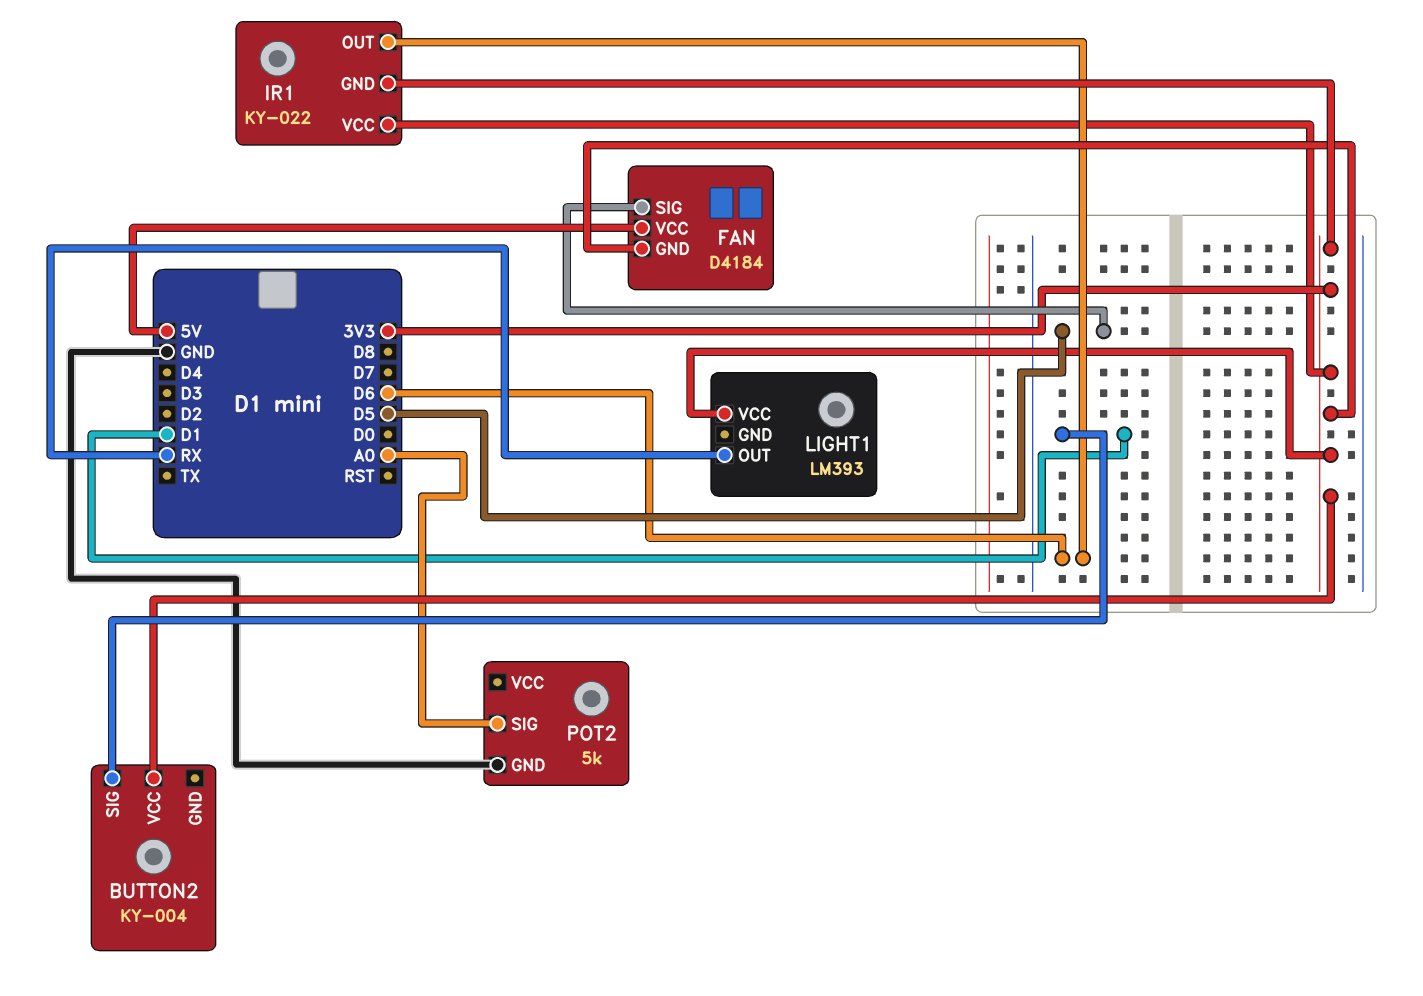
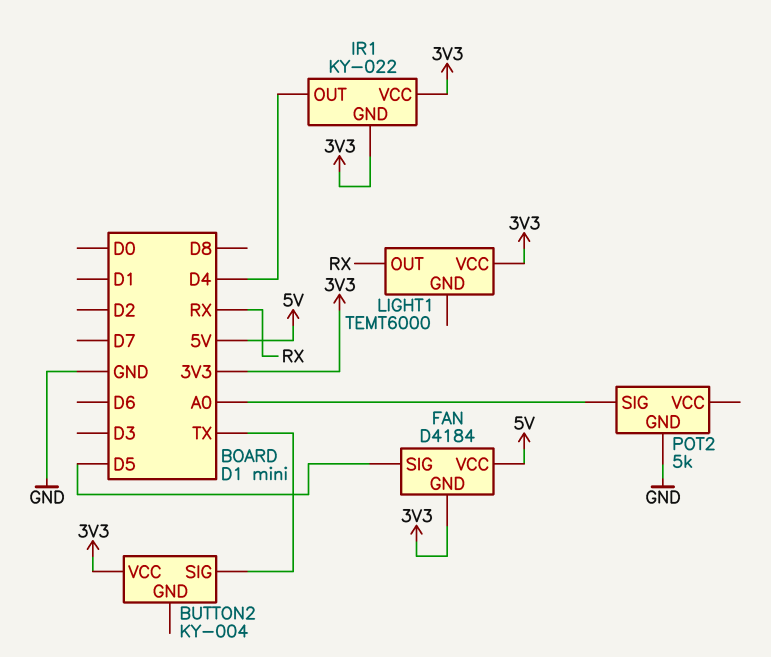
BUTTON2 pin SIG: D1 -> TX
IR1 pin OUT: D6 -> D4
LIGHT1: LM393 -> TEMT6000

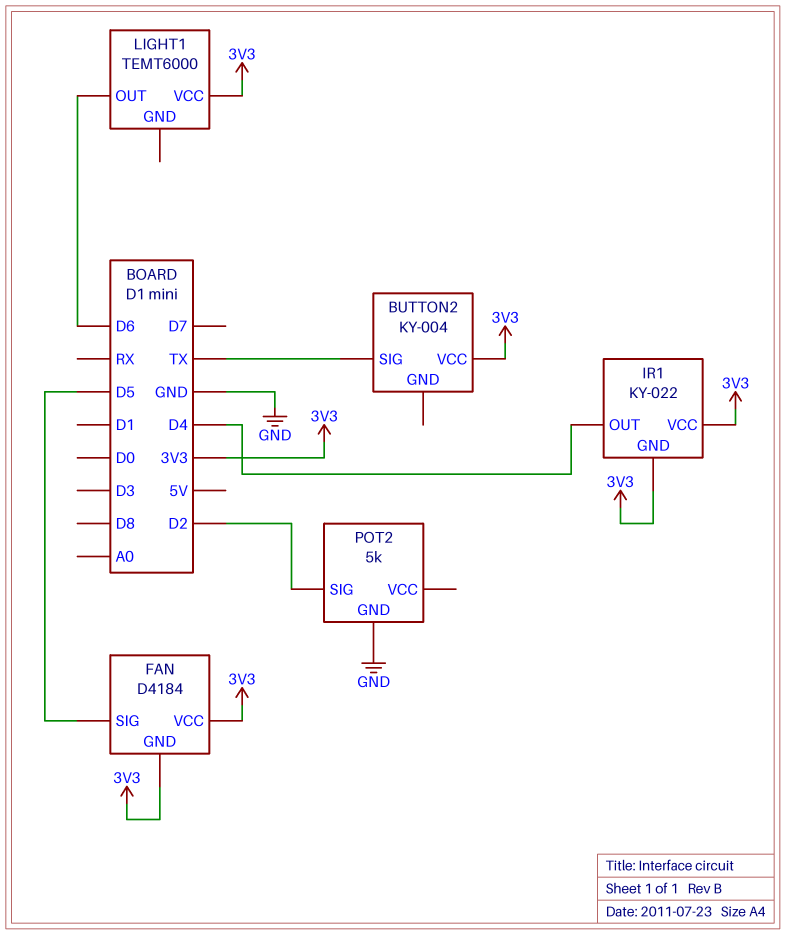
FAN pin VCC: 5V -> 3V3
LIGHT1 pin OUT: RX -> D6
POT2 pin SIG: A0 -> D2

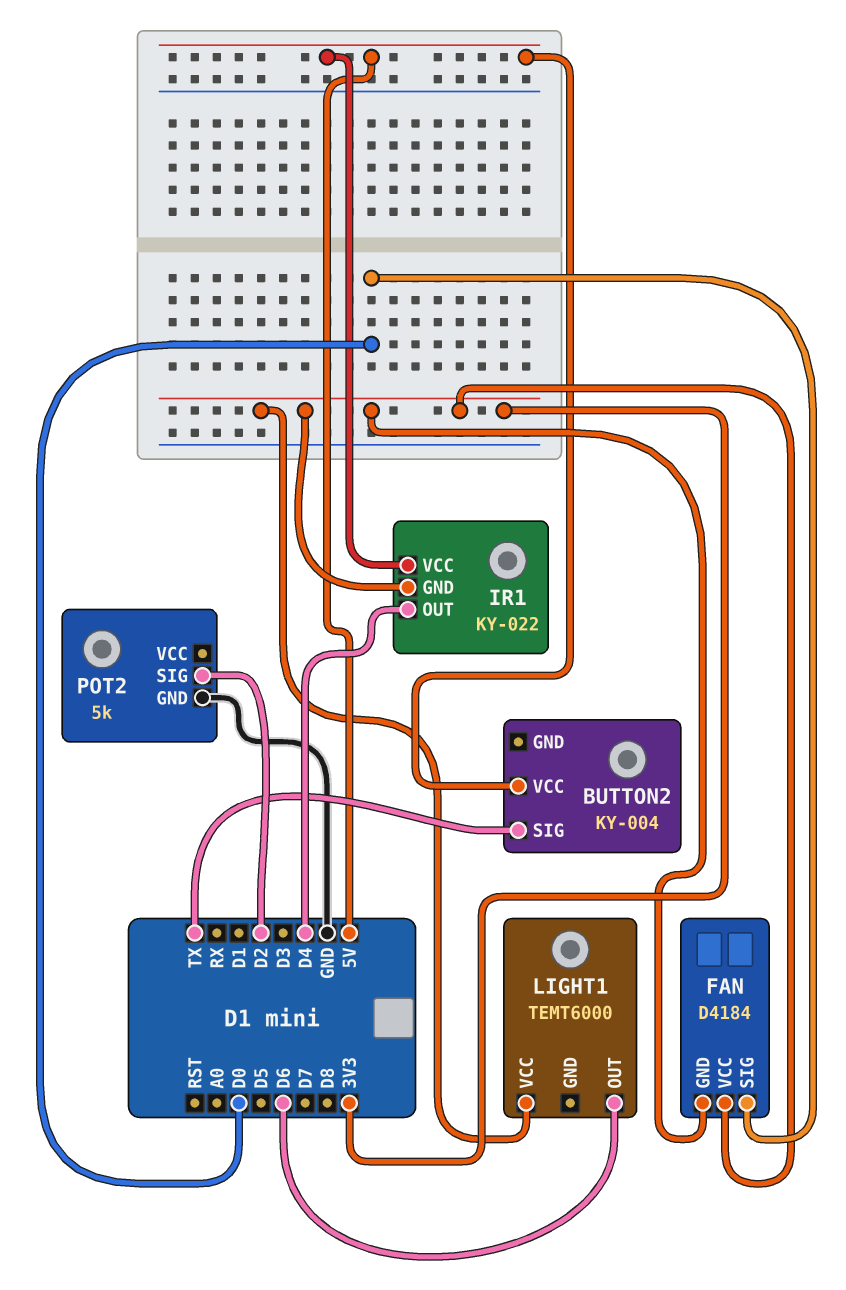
BUTTON2 pin VCC: 3V3 -> 5V
FAN pin SIG: D5 -> D0
IR1 pin VCC: 3V3 -> 5V

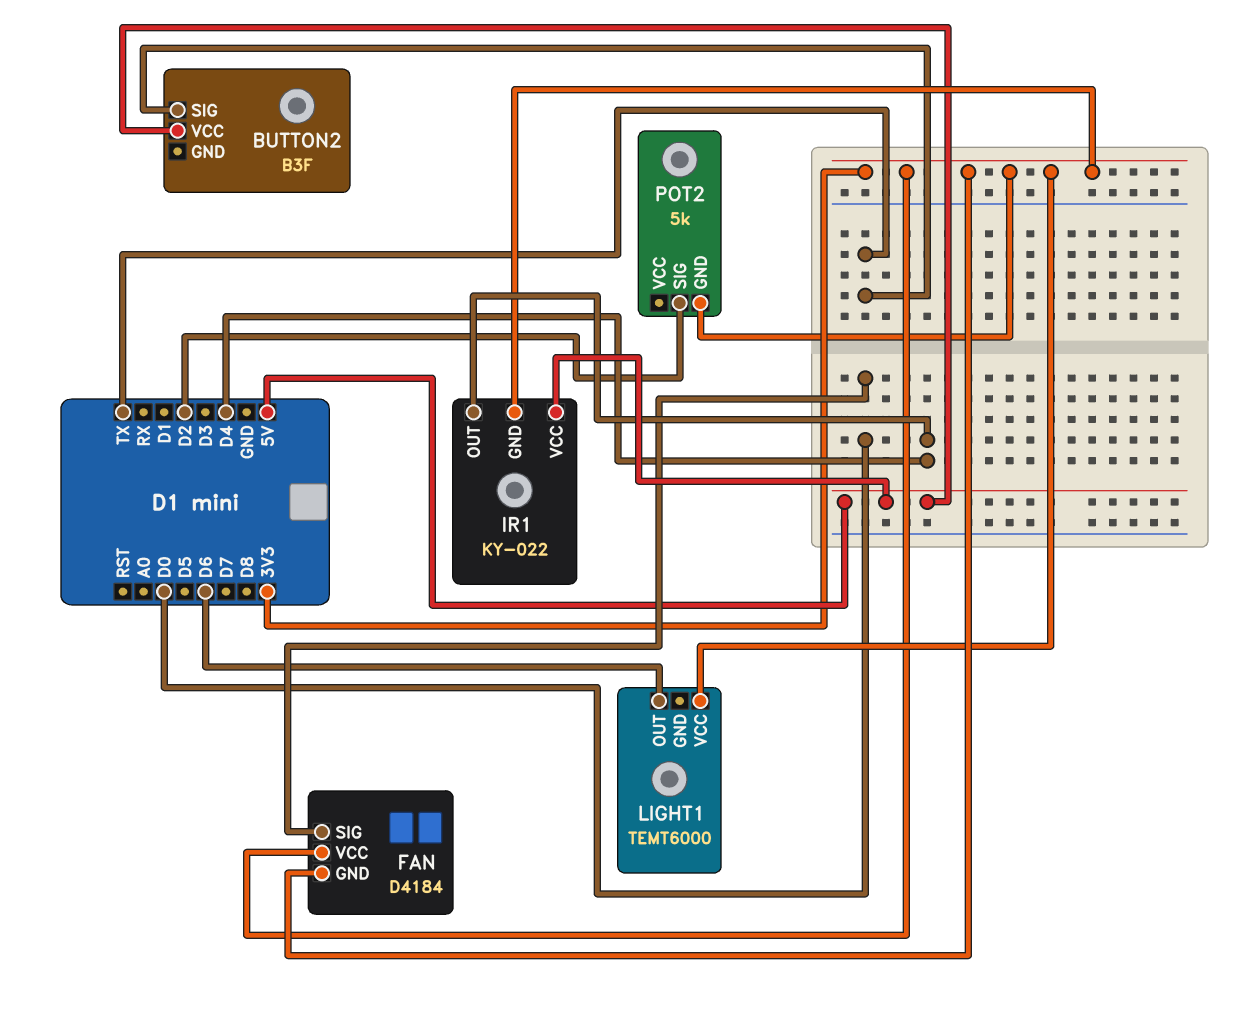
BUTTON2: KY-004 -> B3F
POT2 pin GND: GND -> 3V3

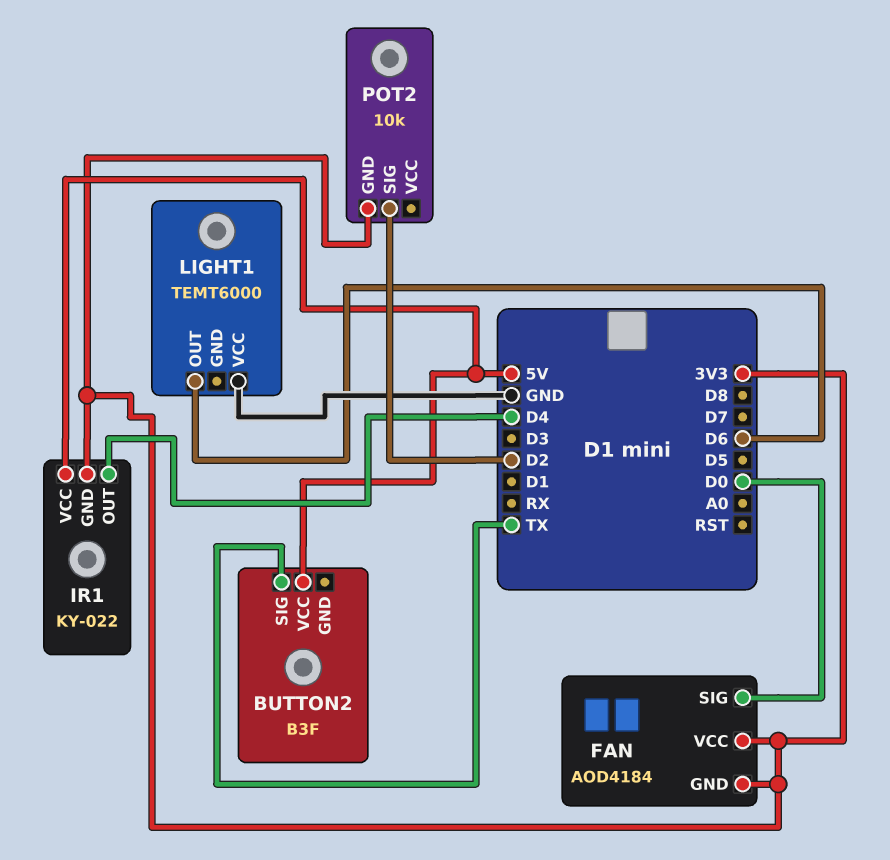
FAN: D4184 -> AOD4184
LIGHT1 pin VCC: 3V3 -> GND
POT2: 5k -> 10k

